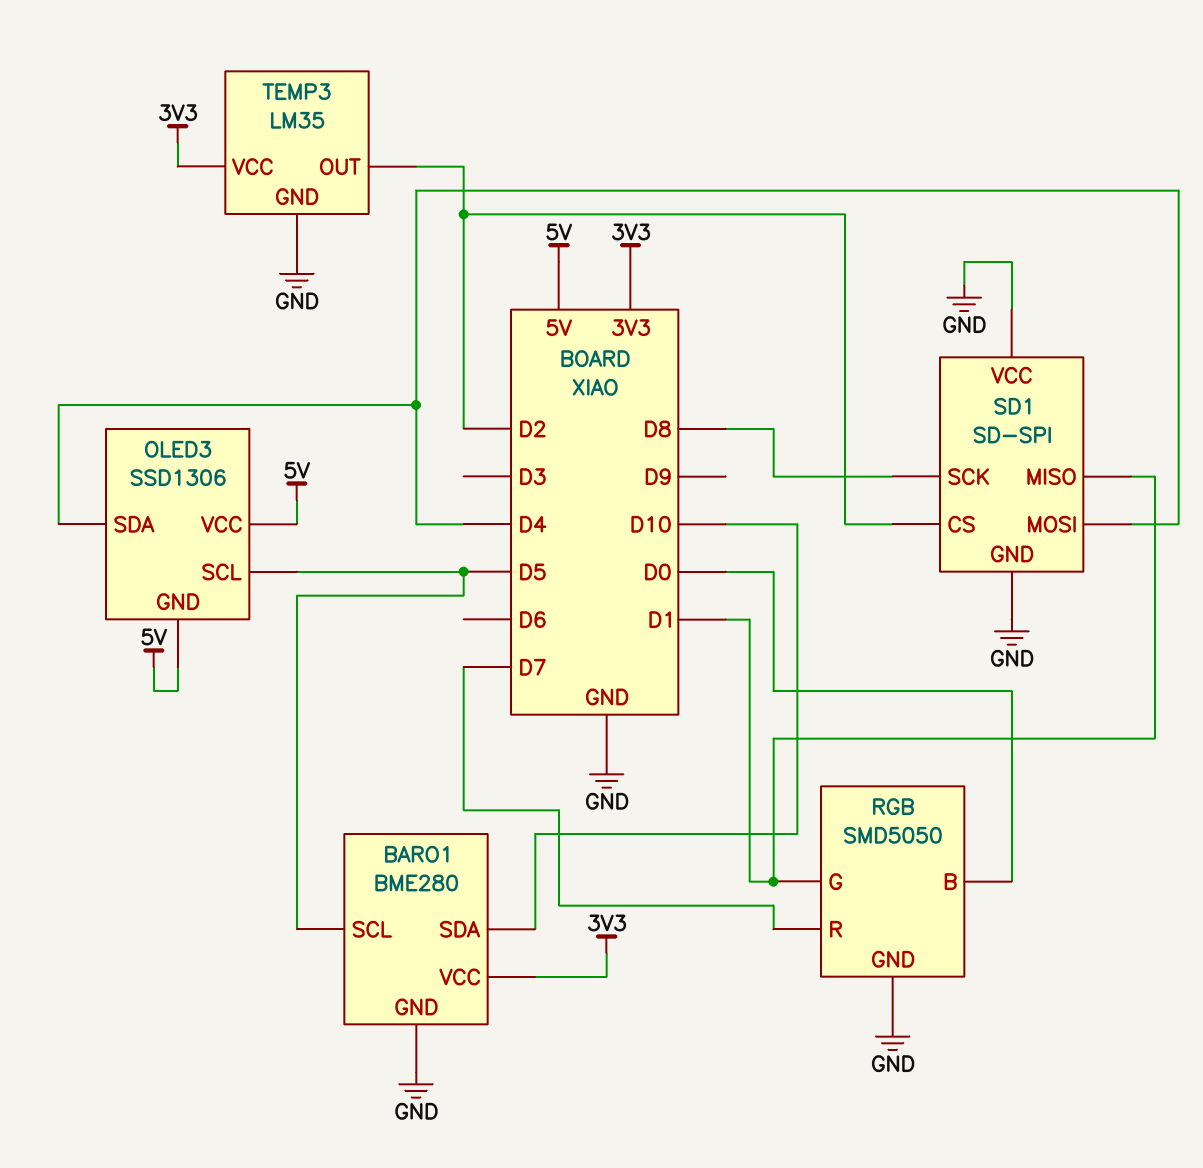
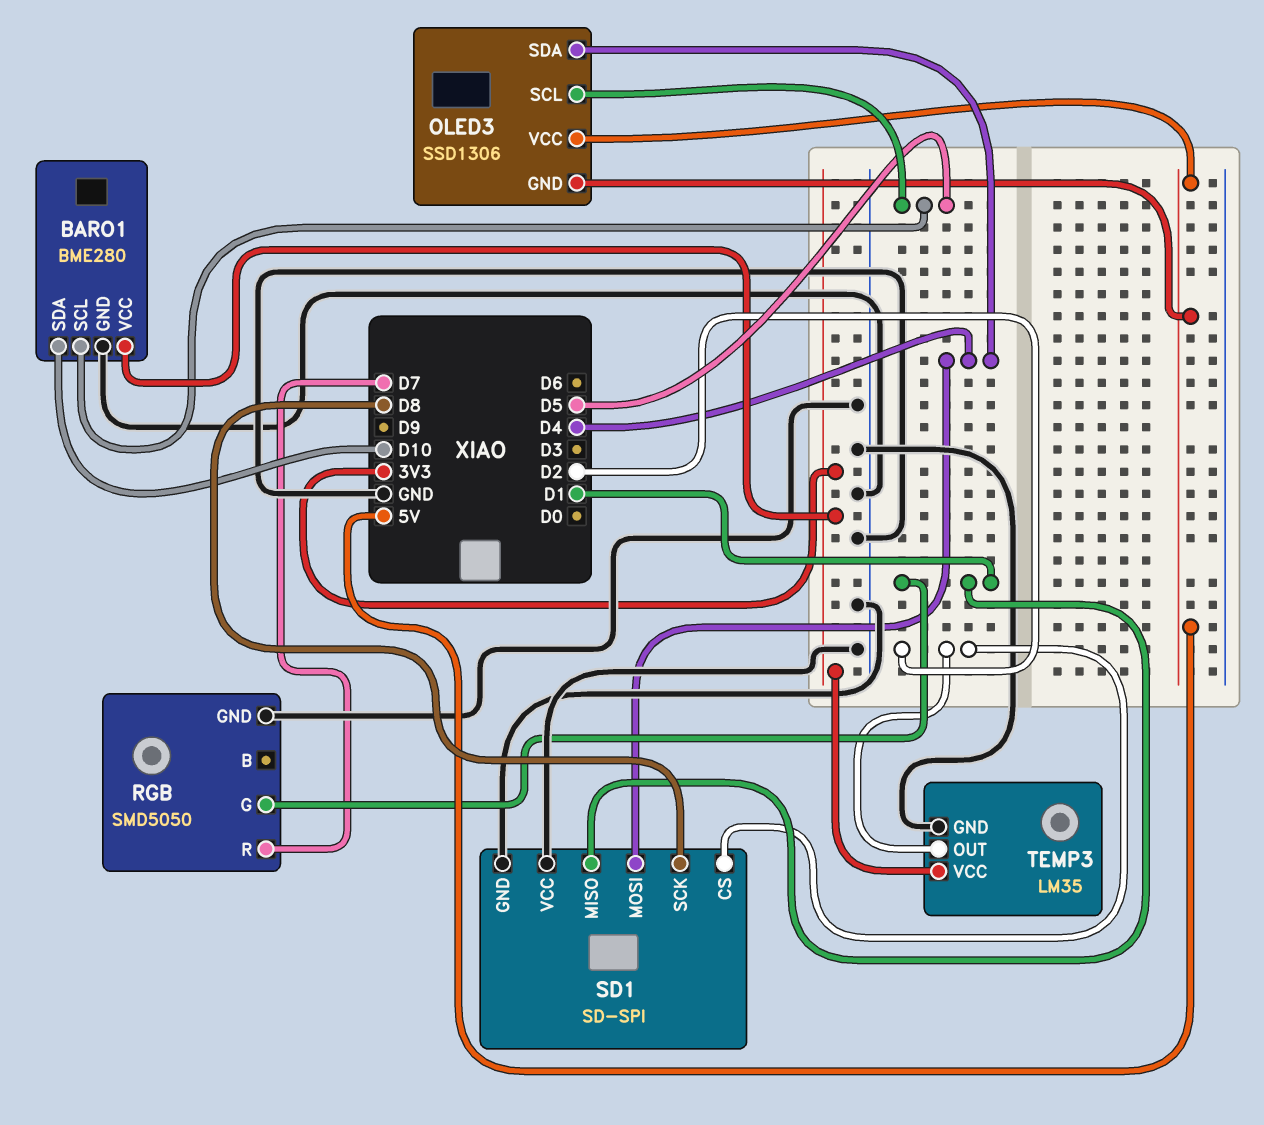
RGB pin B: D0 -> none

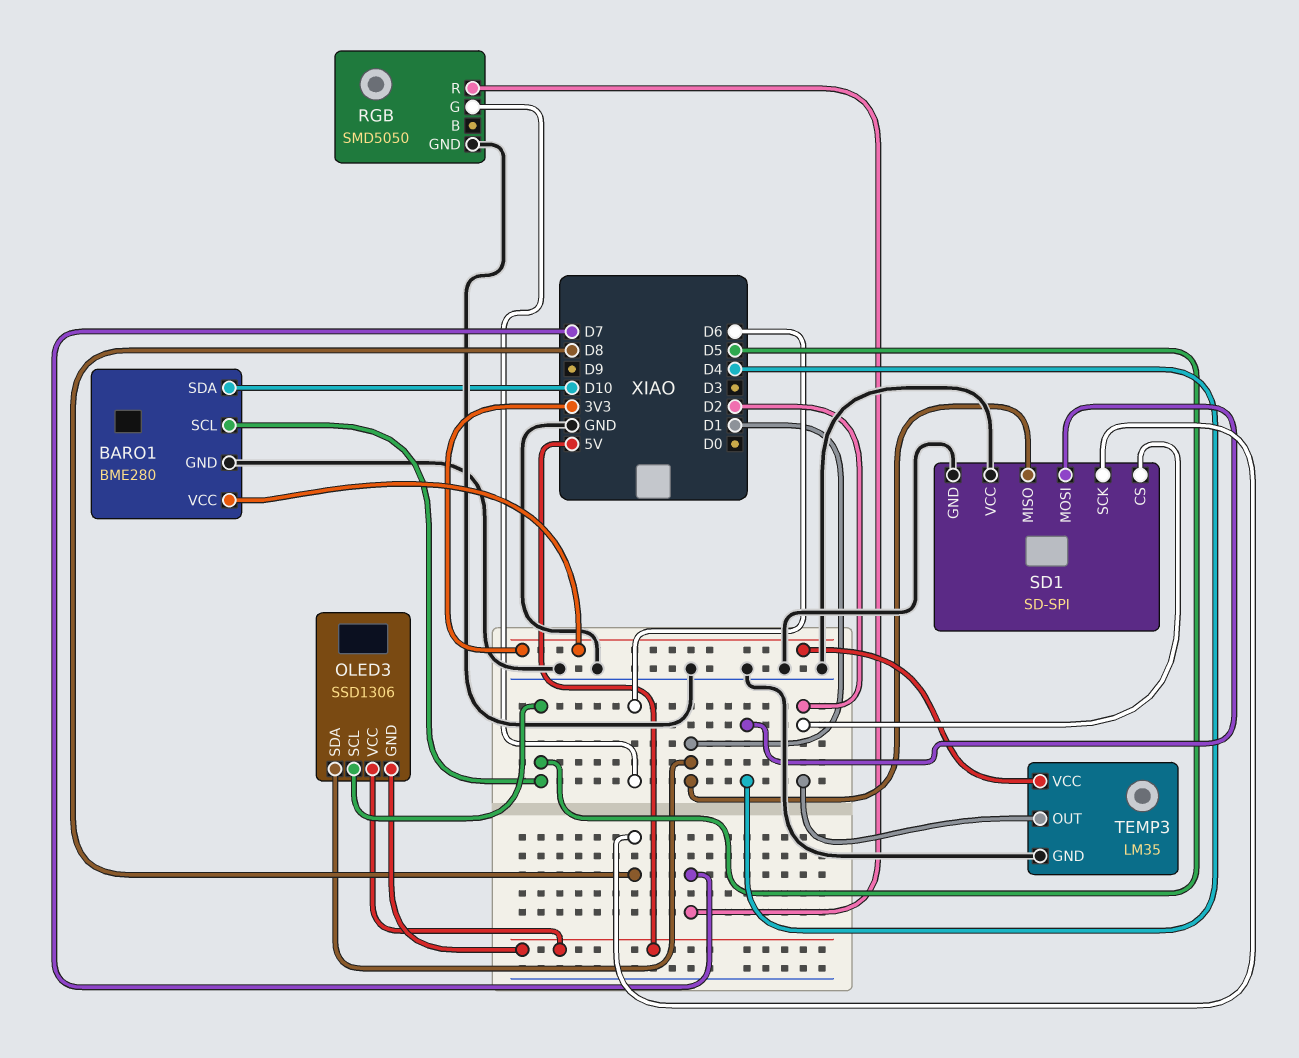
OLED3 pin SDA: D4 -> D1
RGB pin G: D1 -> D6

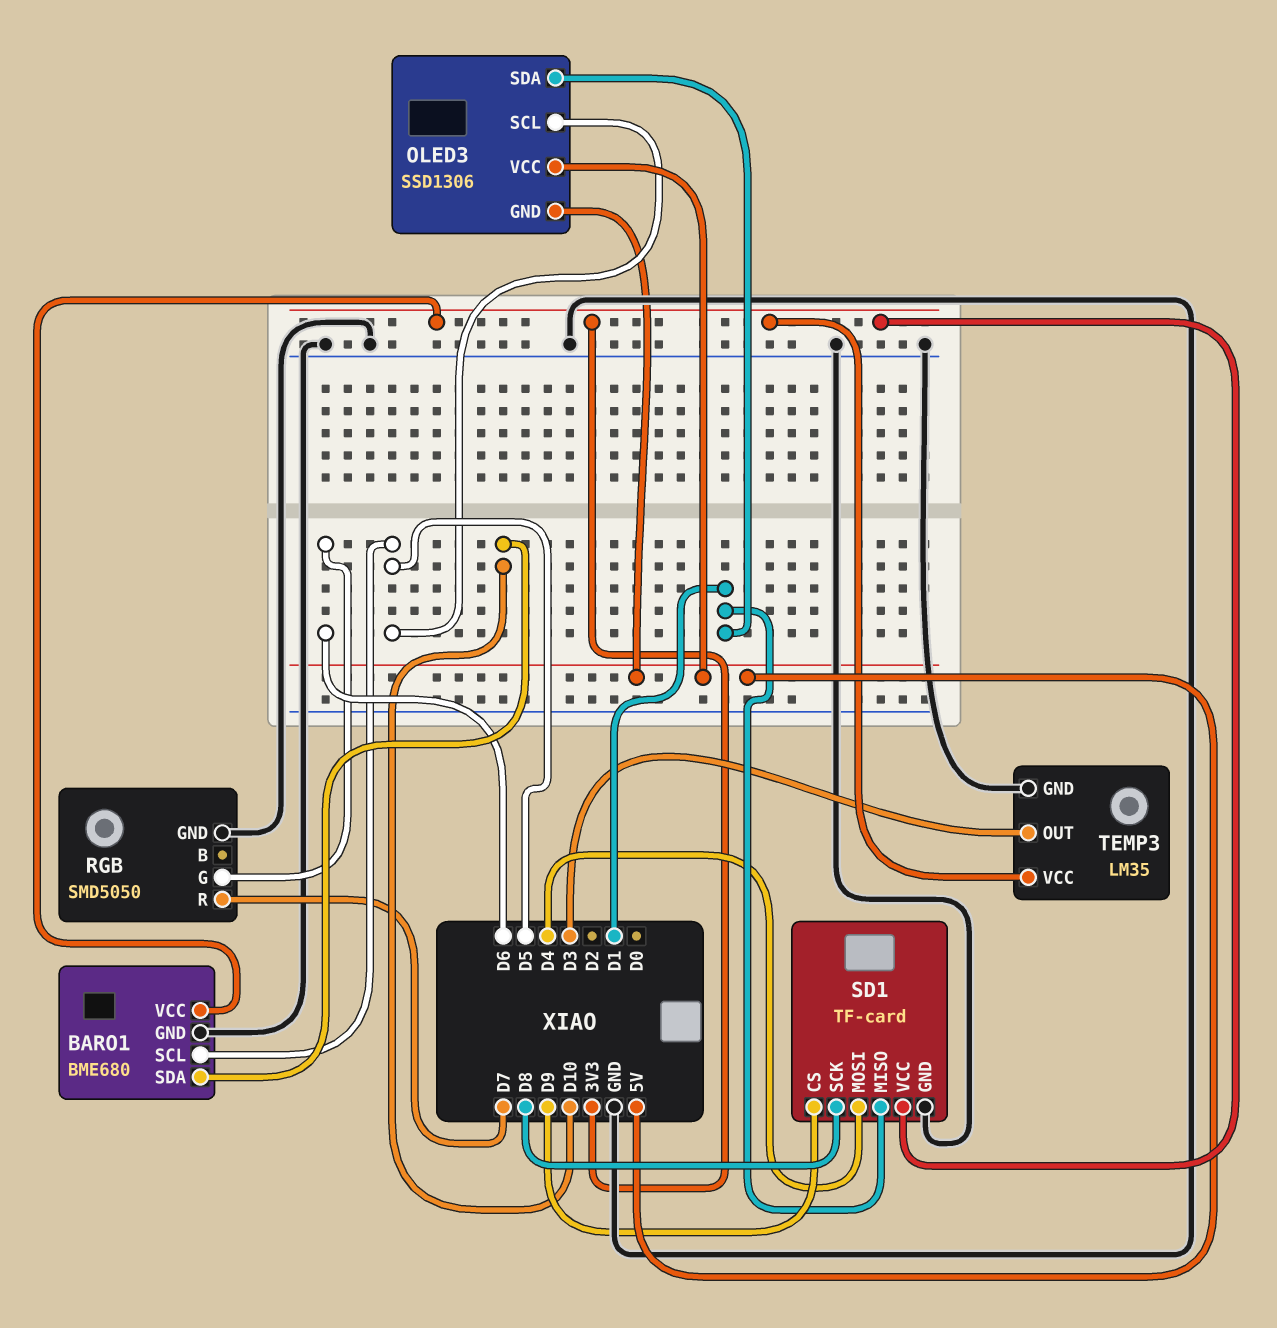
BARO1: BME280 -> BME680
SD1: SD-SPI -> TF-card
SD1 pin CS: D2 -> D9
SD1 pin VCC: GND -> 3V3
TEMP3 pin OUT: D2 -> D3

